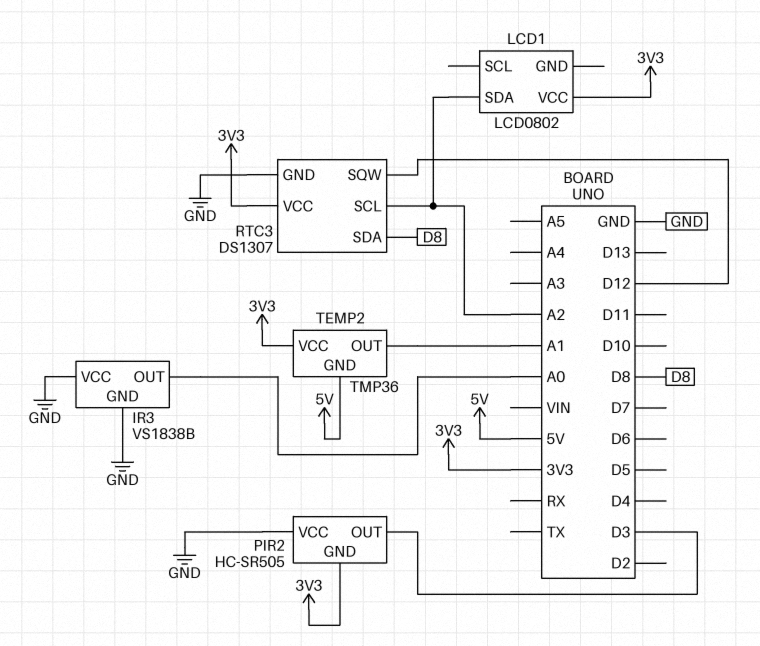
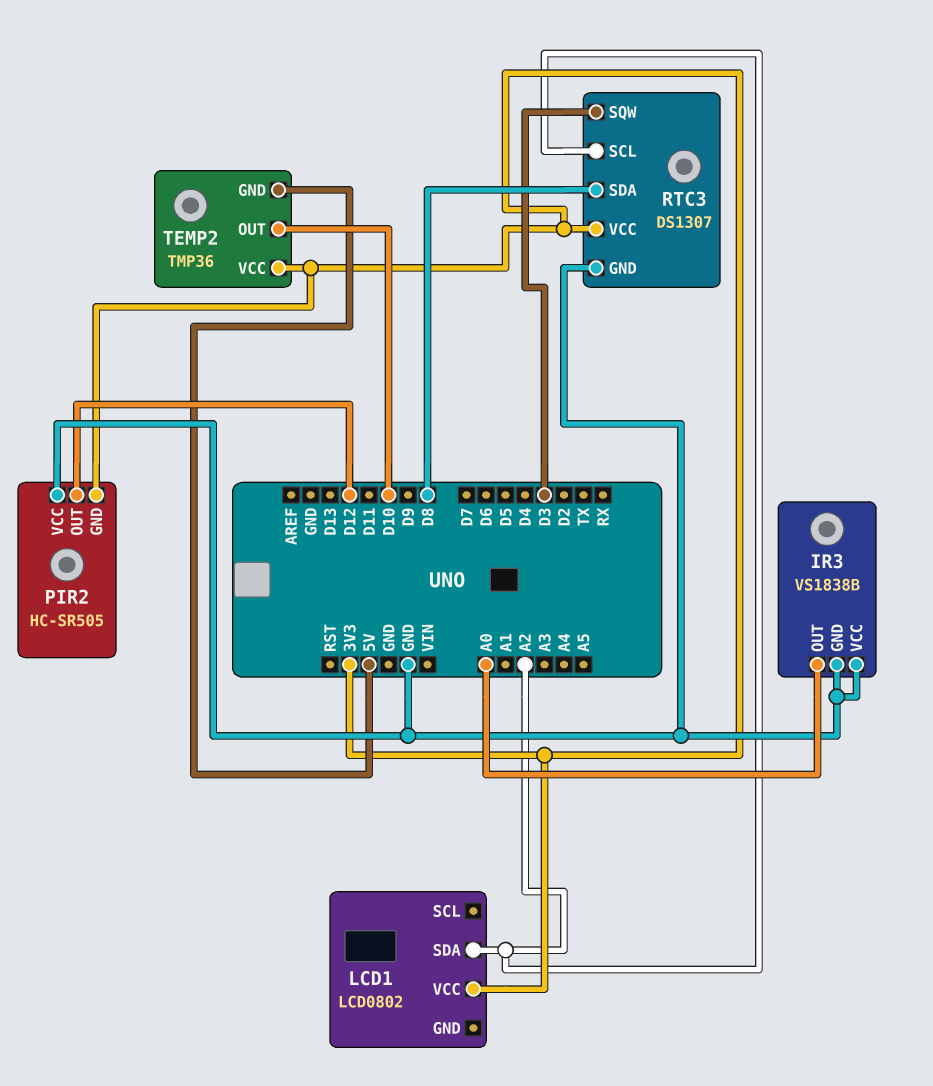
PIR2 pin OUT: D3 -> D12
RTC3 pin SQW: D12 -> D3
TEMP2 pin OUT: A1 -> D10

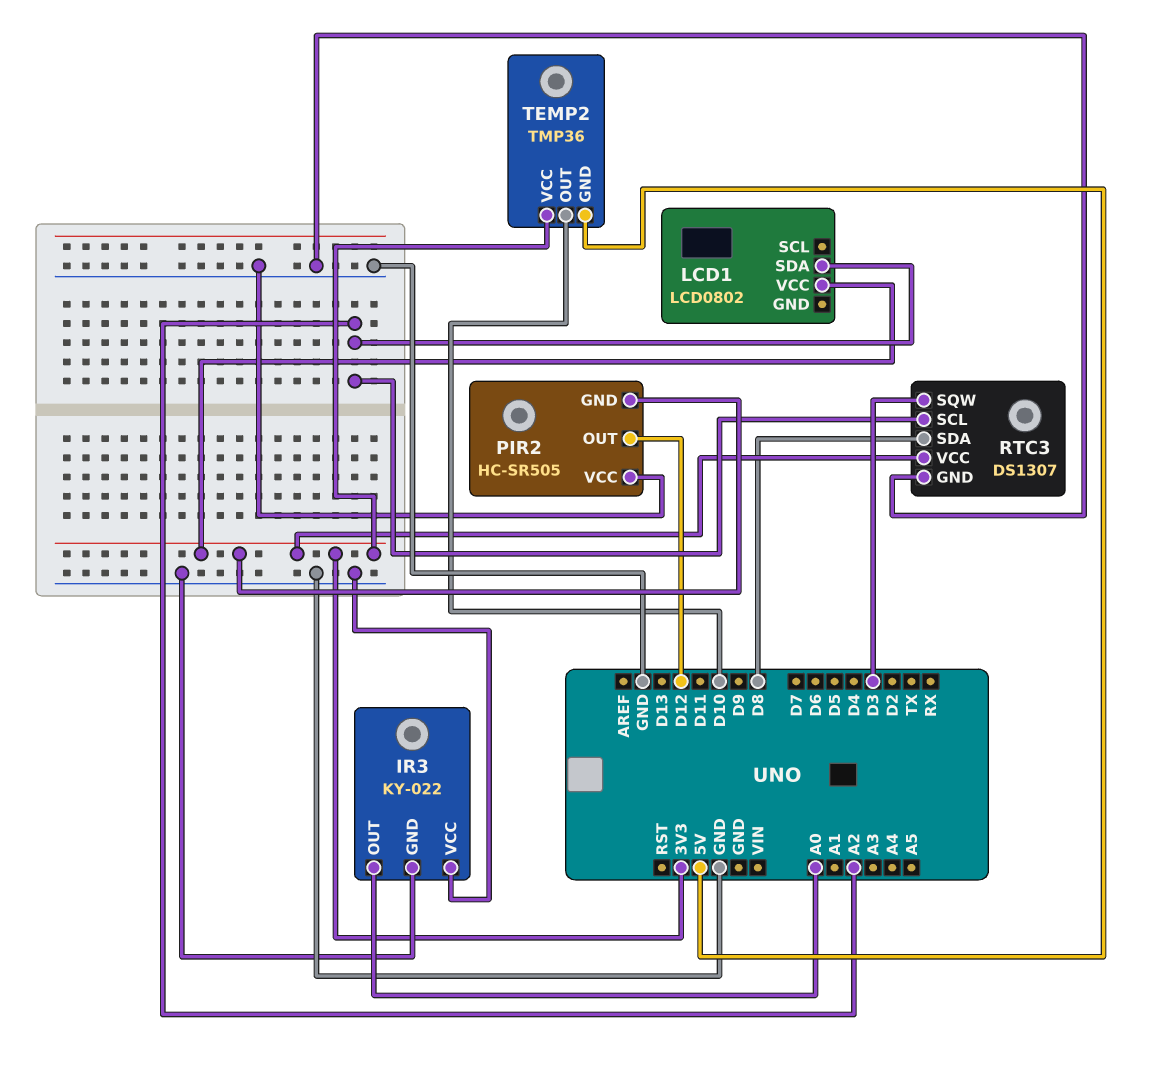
IR3: VS1838B -> KY-022

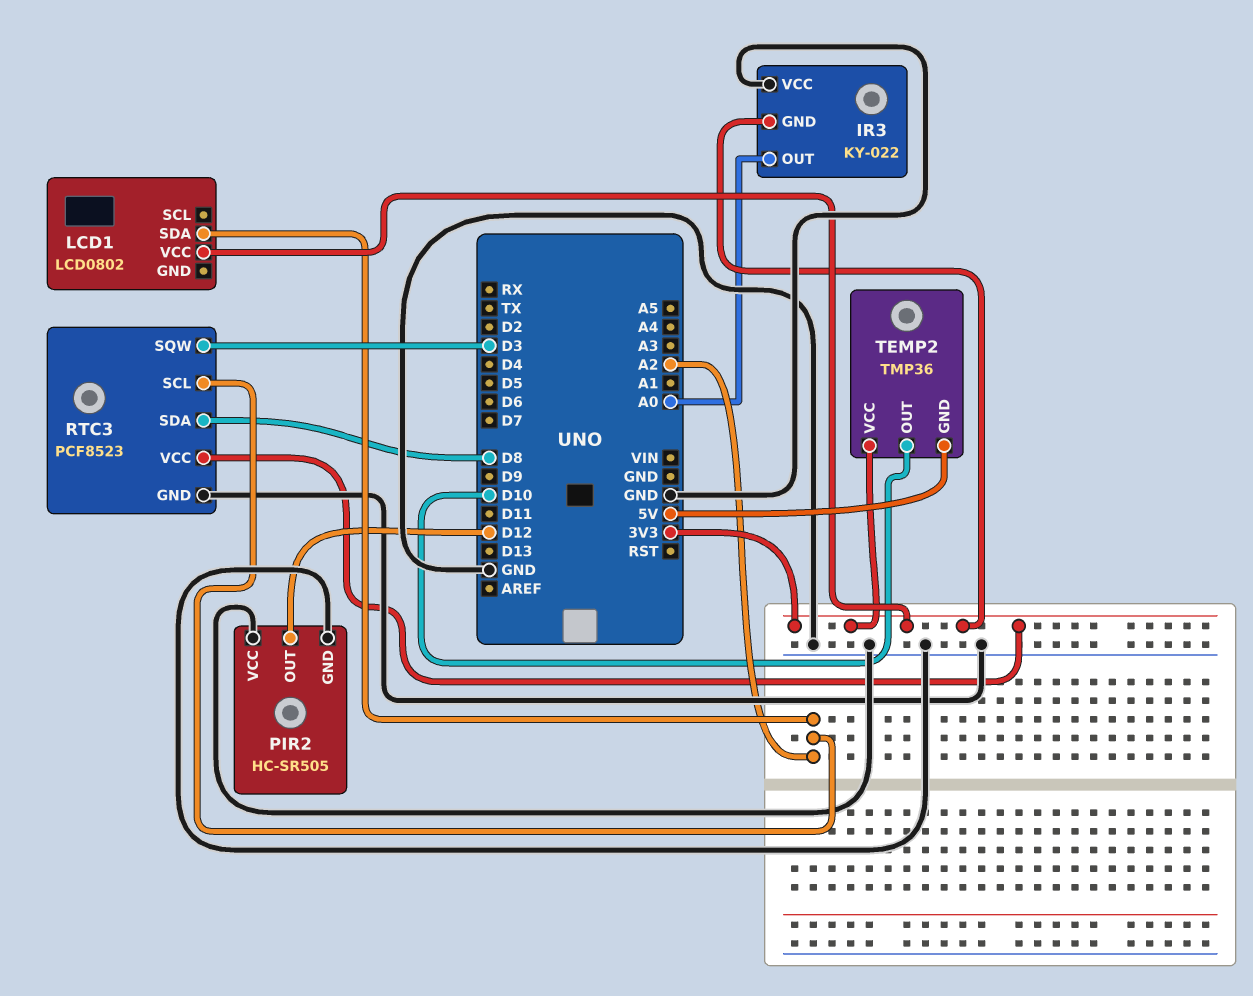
IR3 pin GND: GND -> 3V3
PIR2 pin GND: 3V3 -> GND
RTC3: DS1307 -> PCF8523

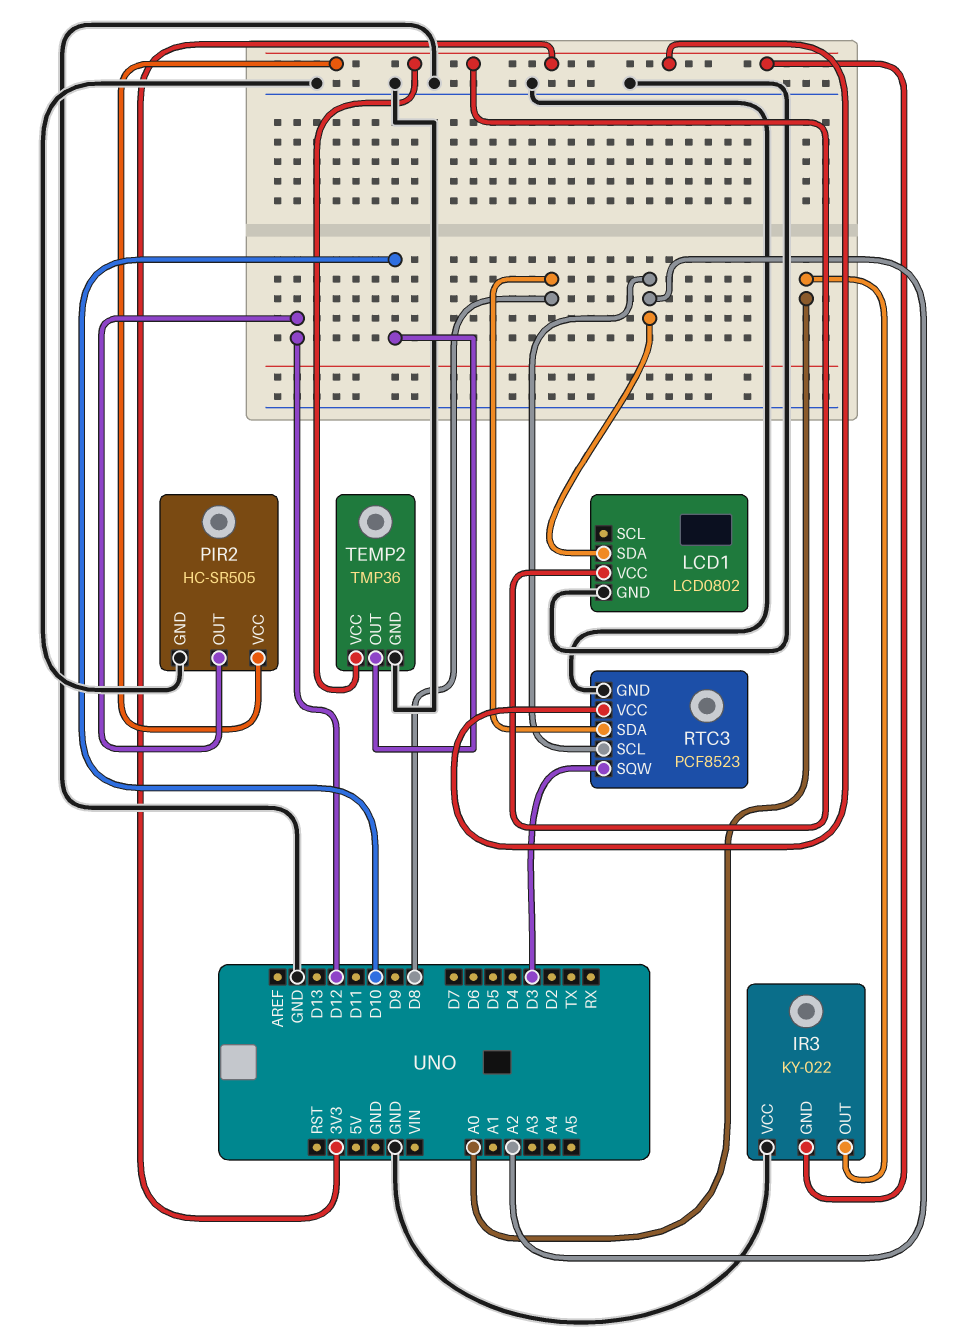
LCD1 pin GND: none -> GND
PIR2 pin VCC: GND -> 3V3
TEMP2 pin GND: 5V -> GND

